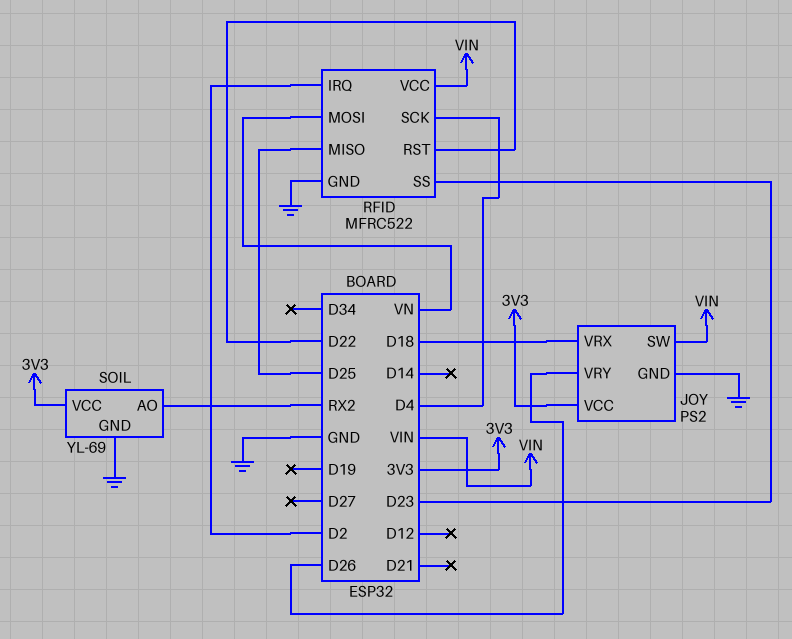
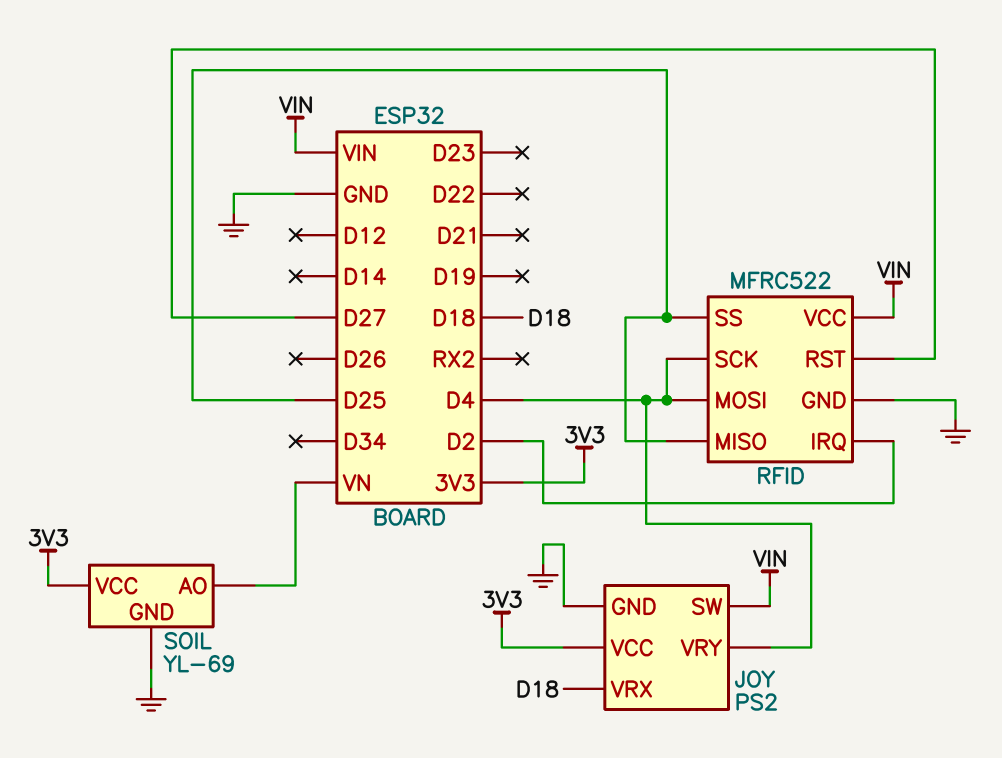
JOY pin VRY: D26 -> D4
RFID pin MOSI: VN -> D4
RFID pin RST: D22 -> D27
RFID pin SS: D23 -> D25
SOIL pin AO: RX2 -> VN

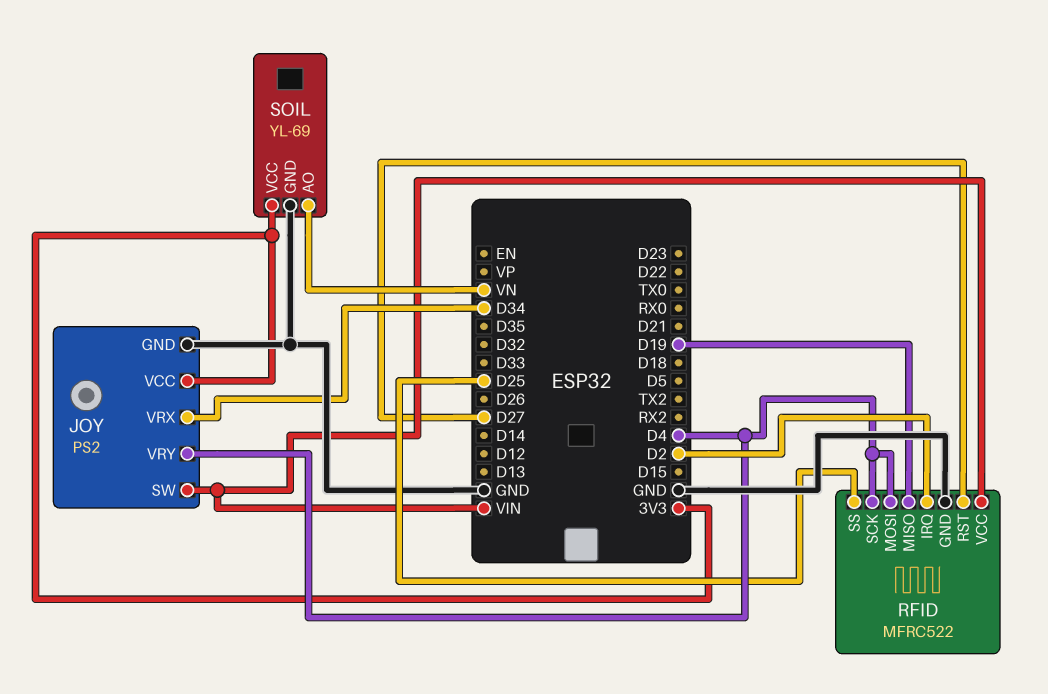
JOY pin VRX: D18 -> D34
RFID pin MISO: D25 -> D19

